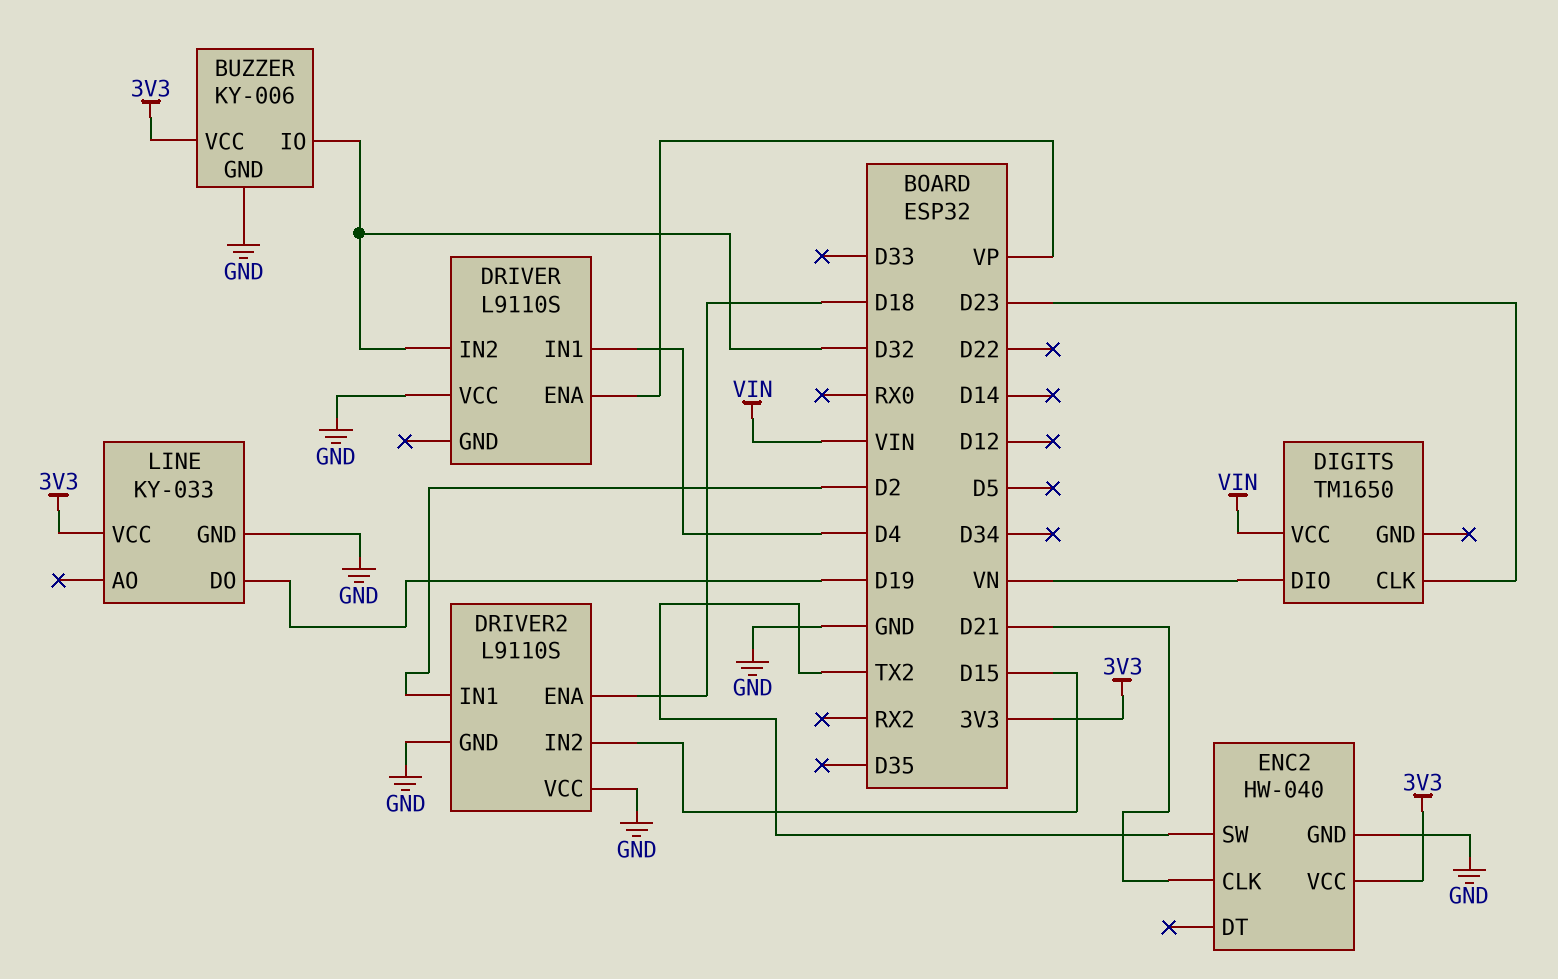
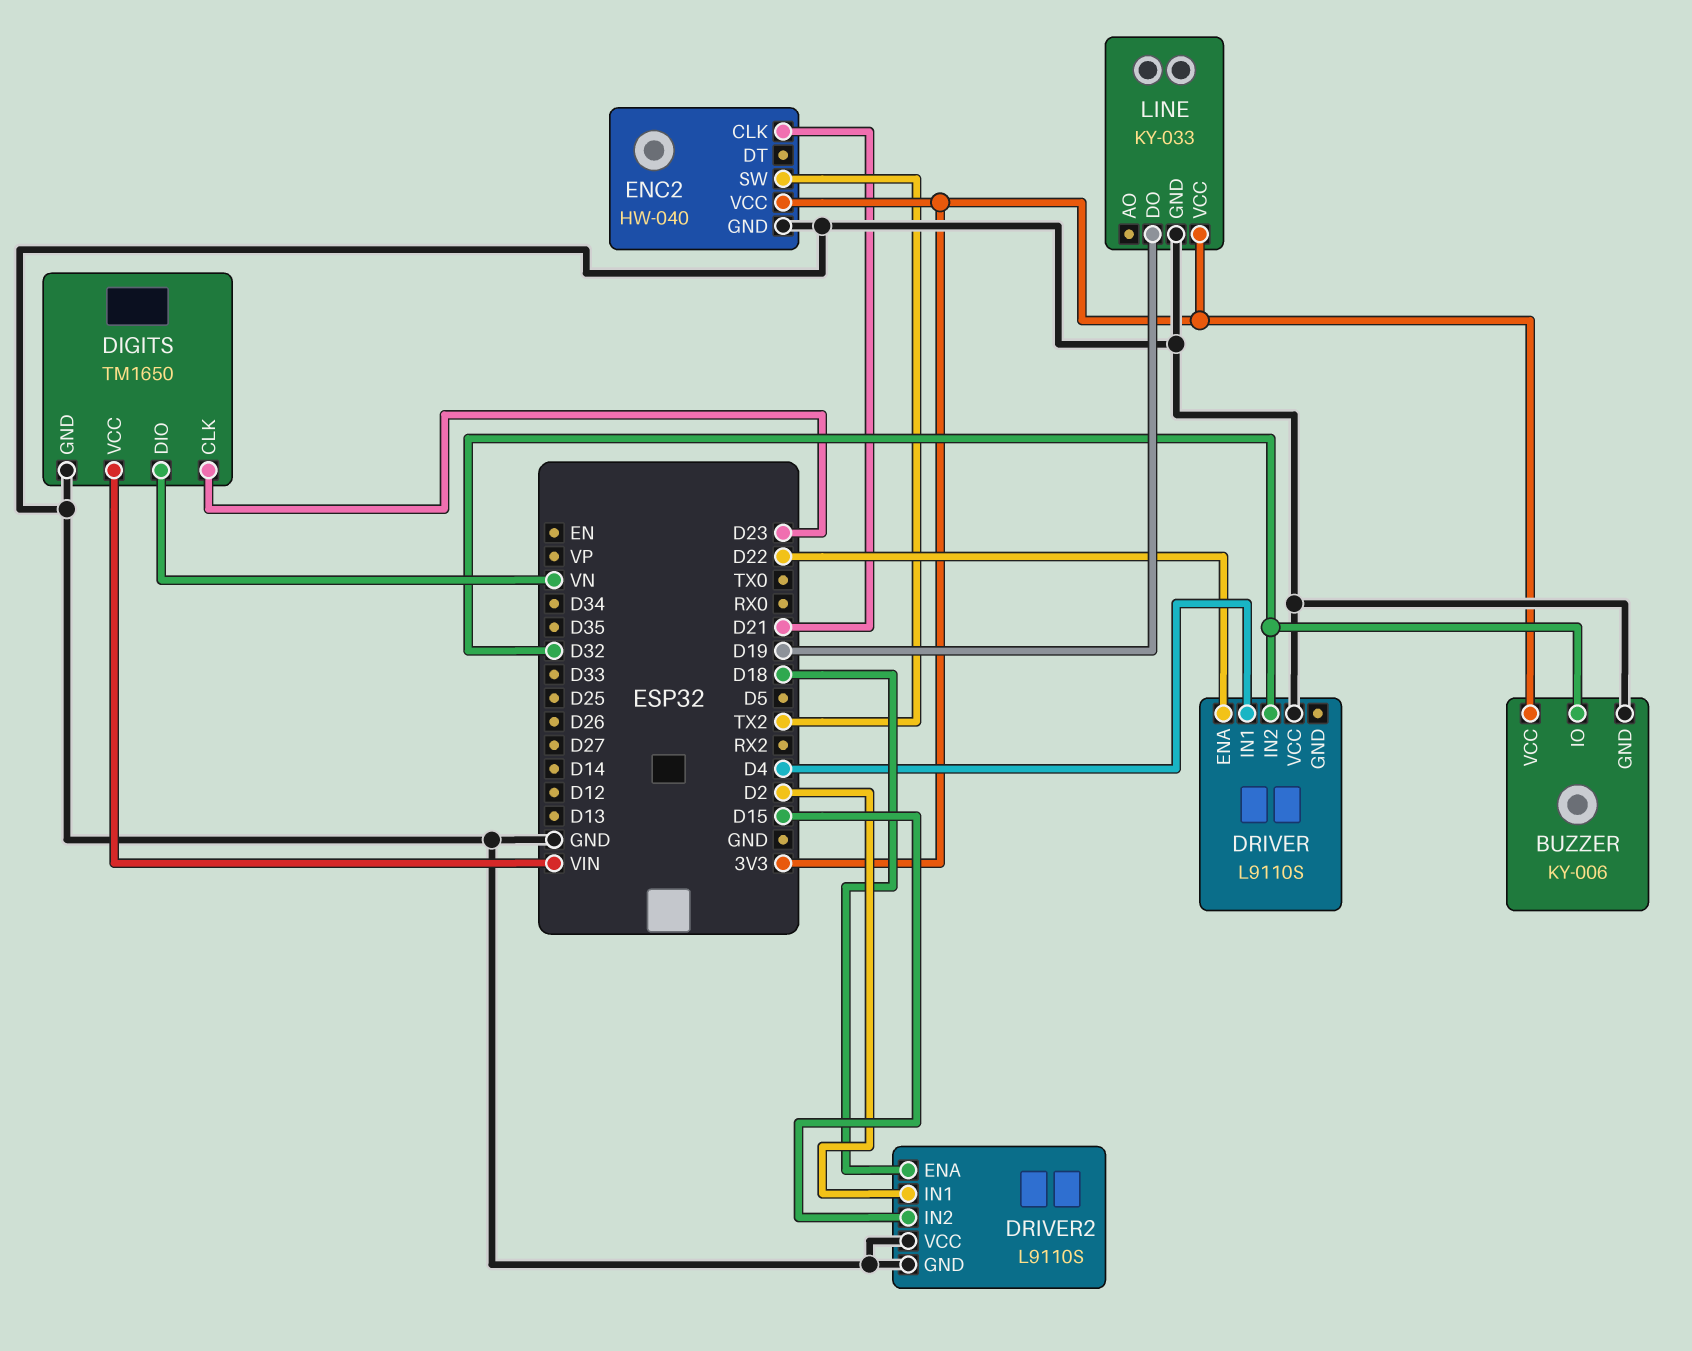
DIGITS pin GND: none -> GND
DRIVER pin ENA: VP -> D22

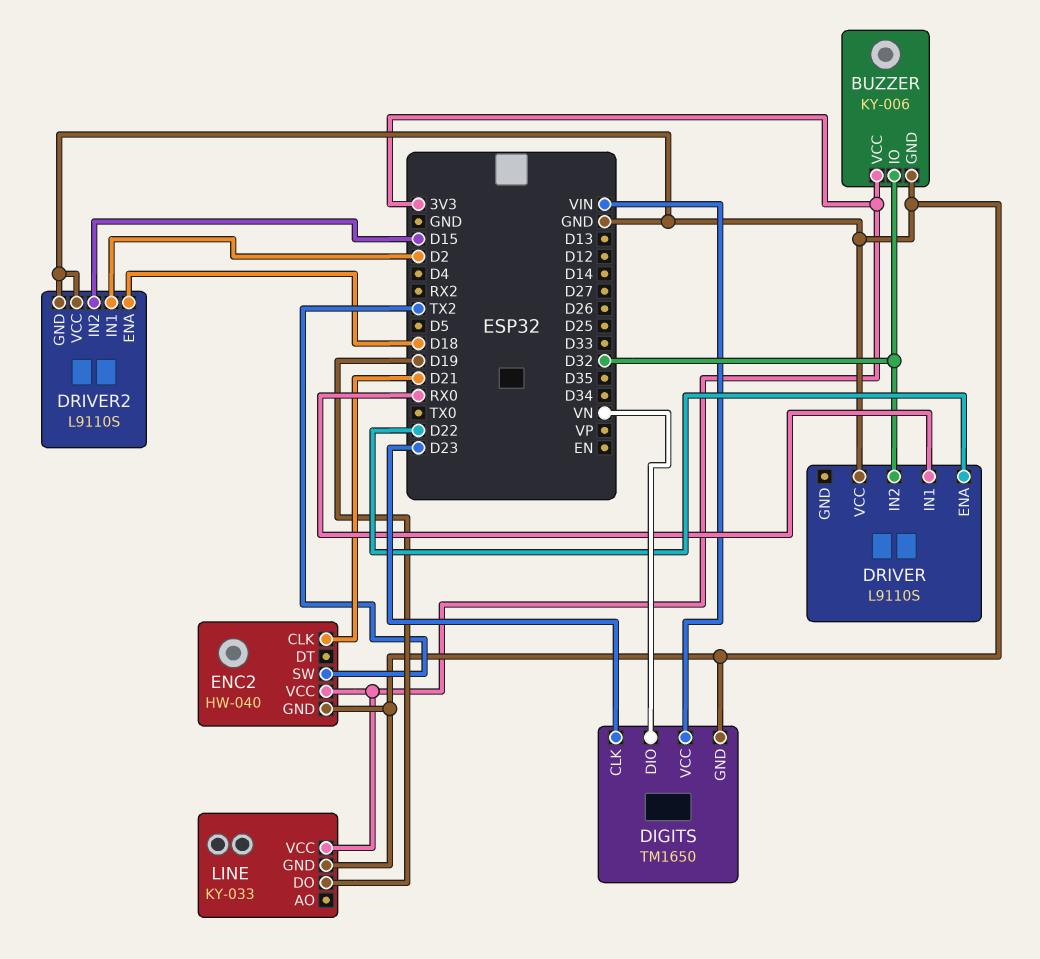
DRIVER pin IN1: D4 -> RX0

